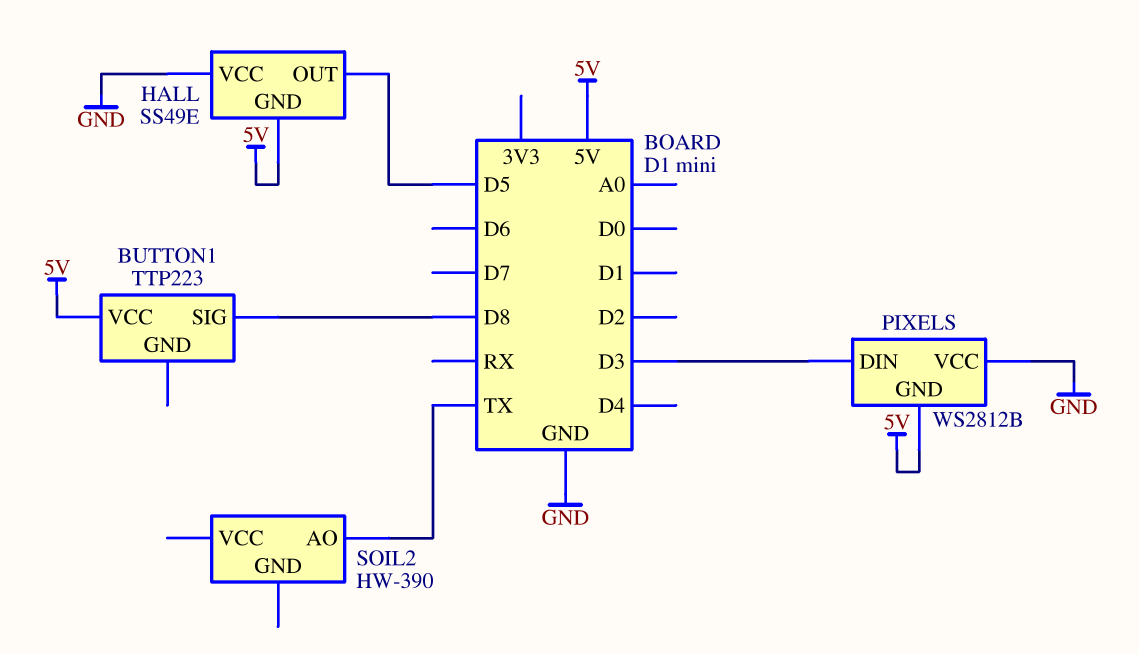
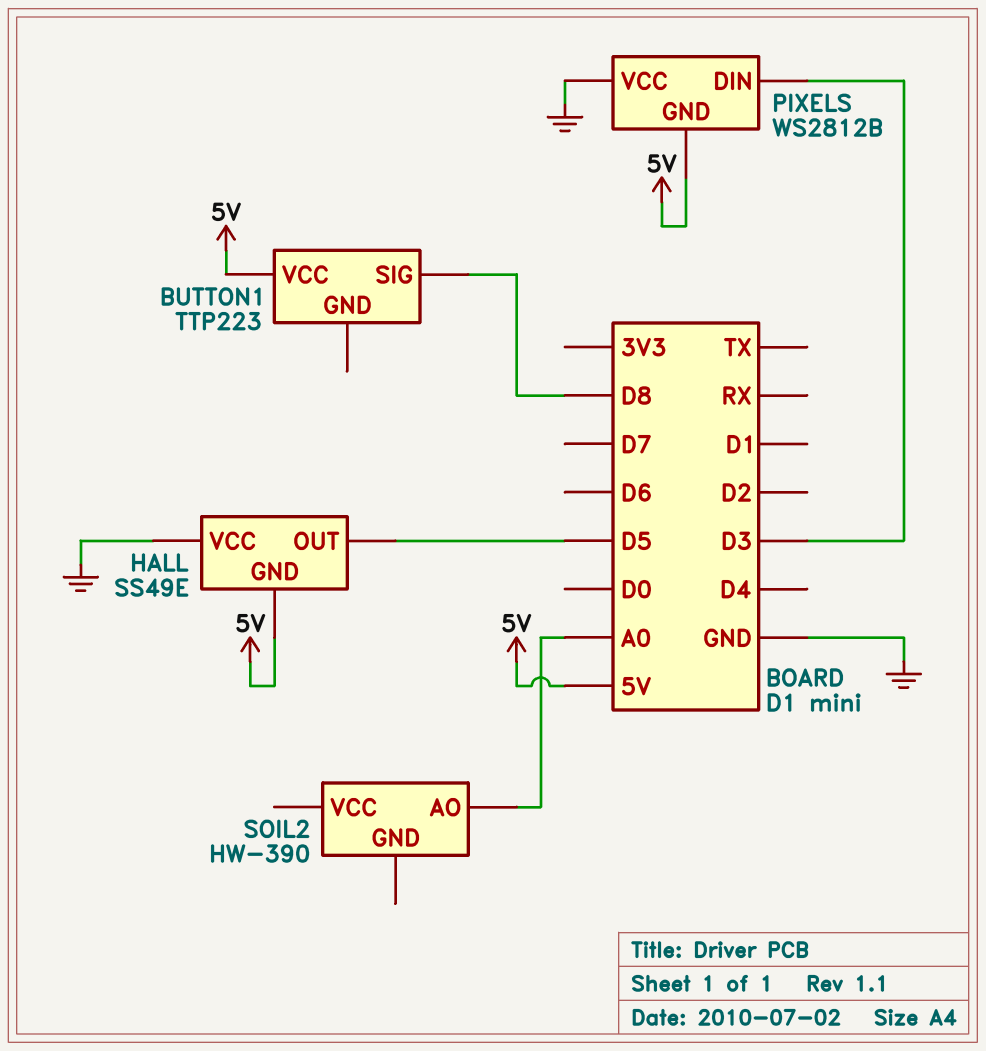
SOIL2 pin AO: TX -> A0

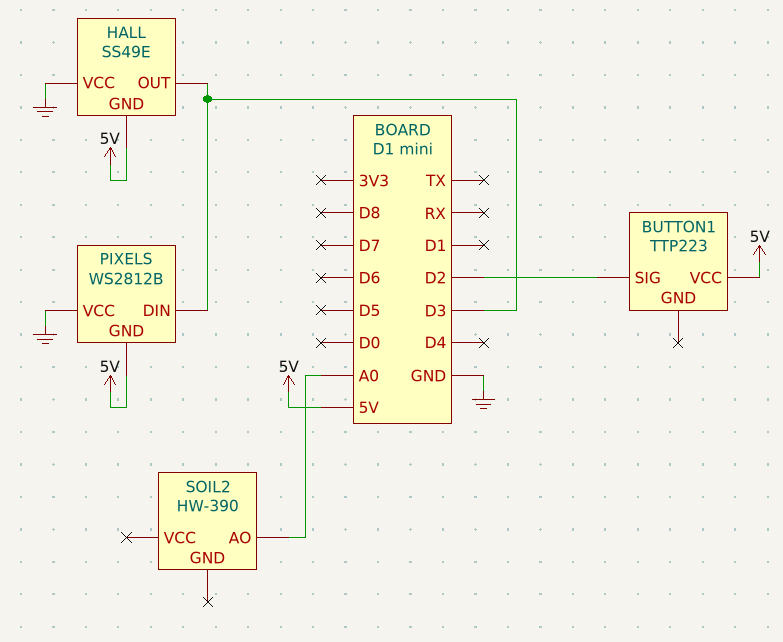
BUTTON1 pin SIG: D8 -> D2
HALL pin OUT: D5 -> D3

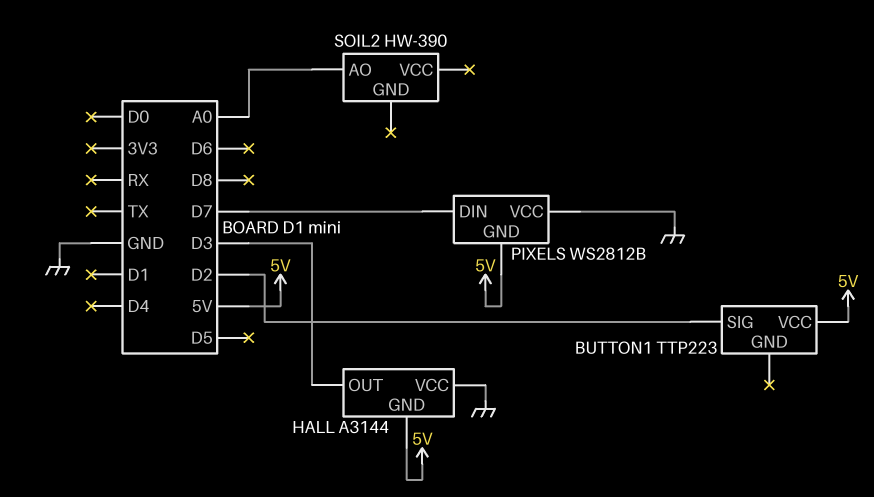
HALL: SS49E -> A3144
PIXELS pin DIN: D3 -> D7

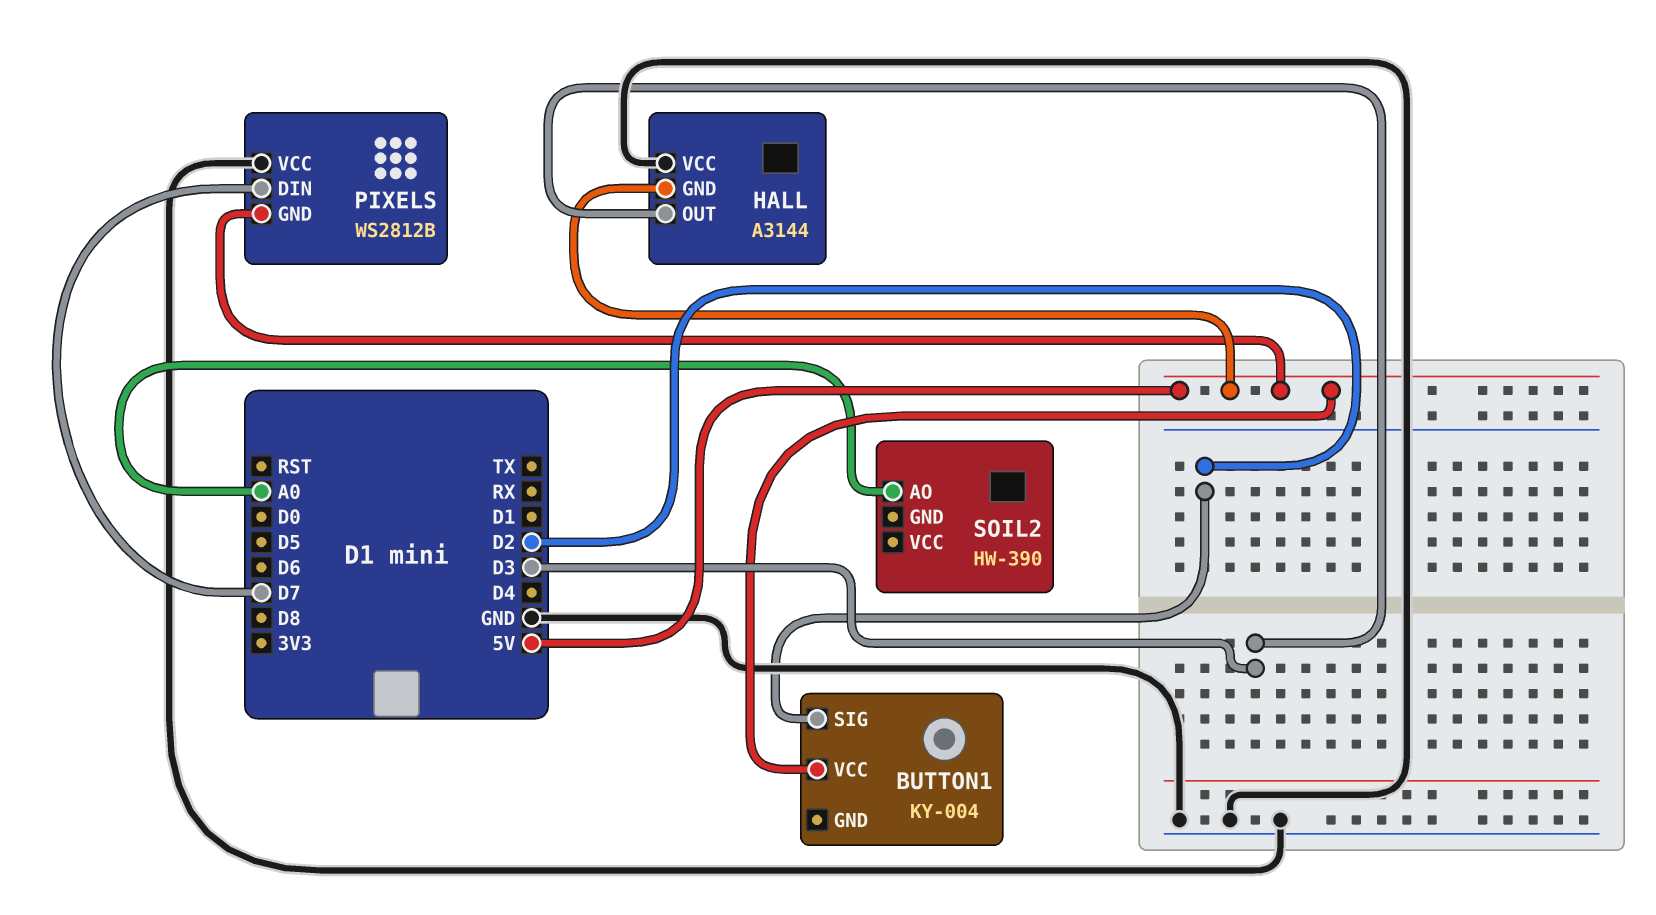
BUTTON1: TTP223 -> KY-004

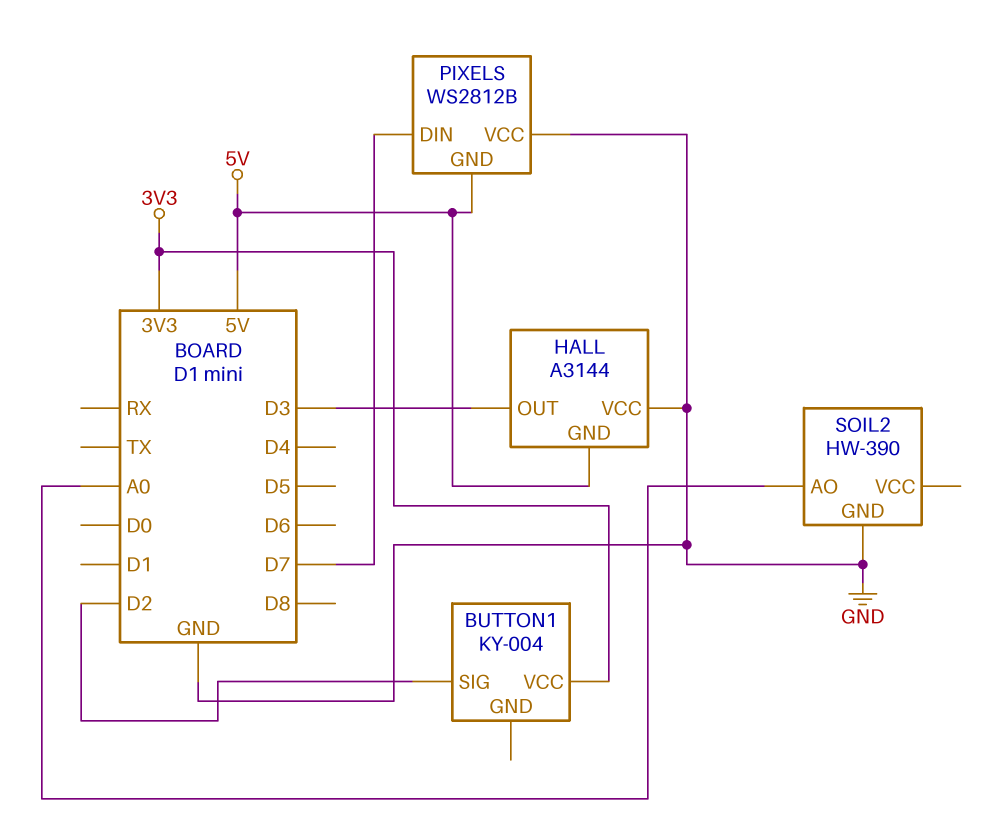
BUTTON1 pin VCC: 5V -> 3V3
SOIL2 pin GND: none -> GND

